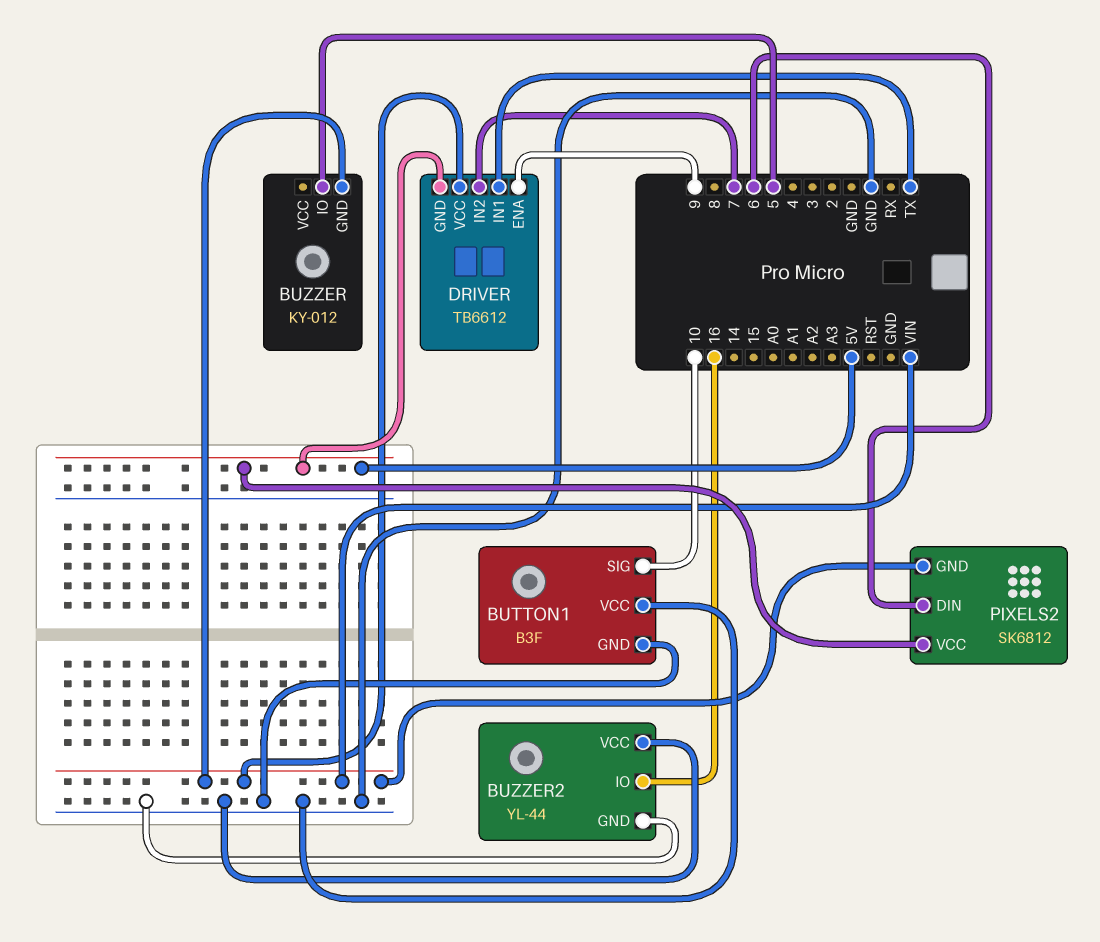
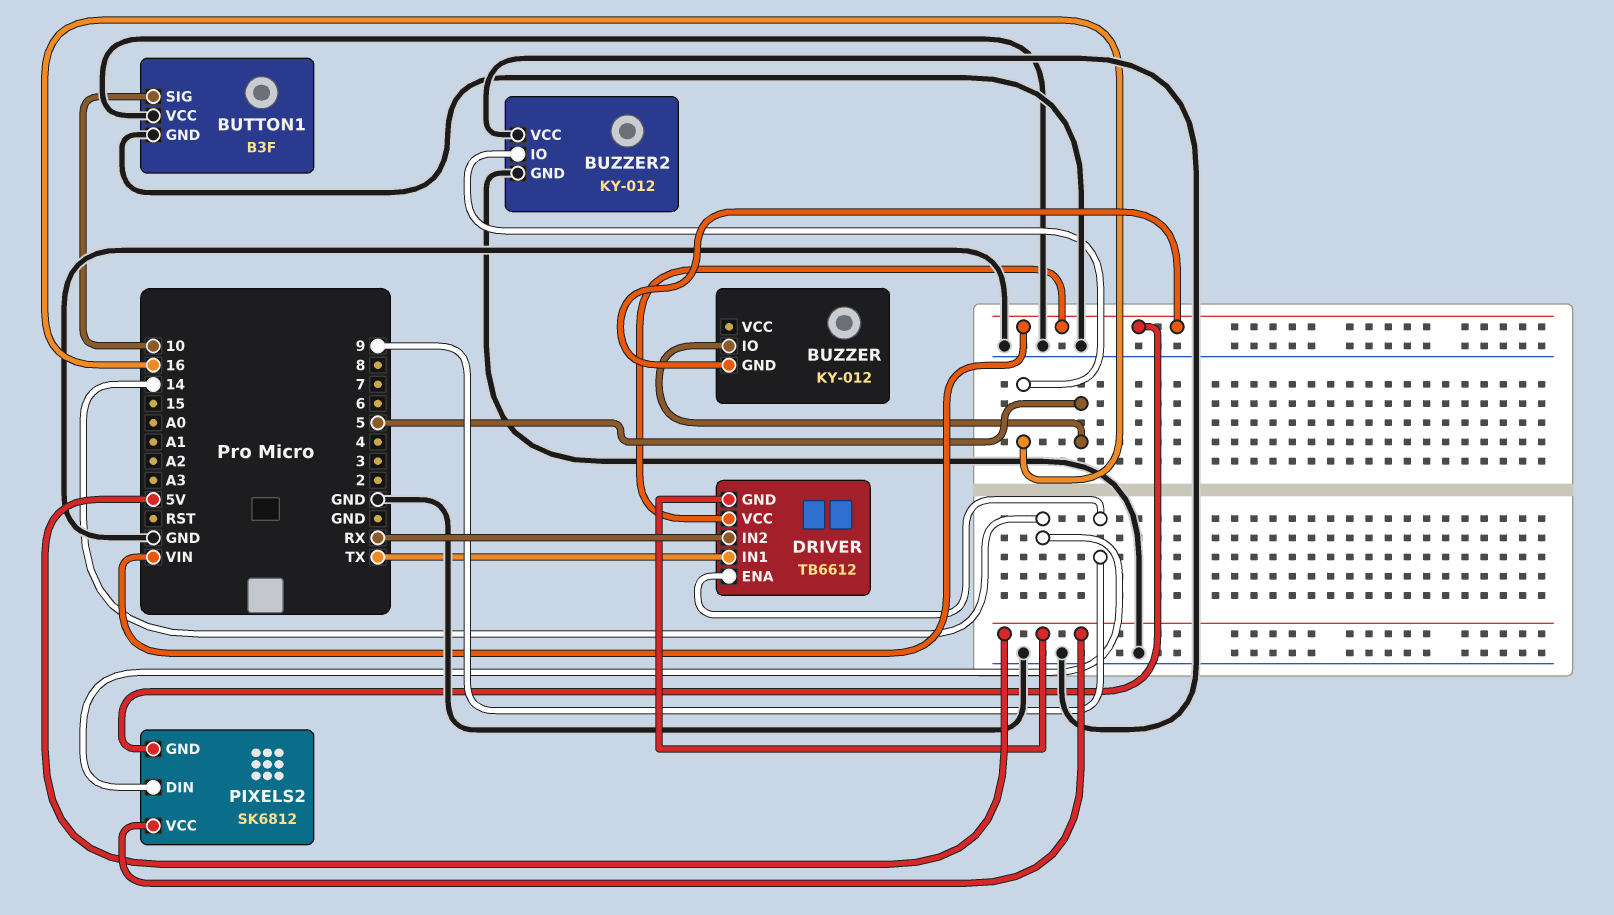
BUZZER2: YL-44 -> KY-012
DRIVER pin IN2: 7 -> RX
PIXELS2 pin DIN: 6 -> 14

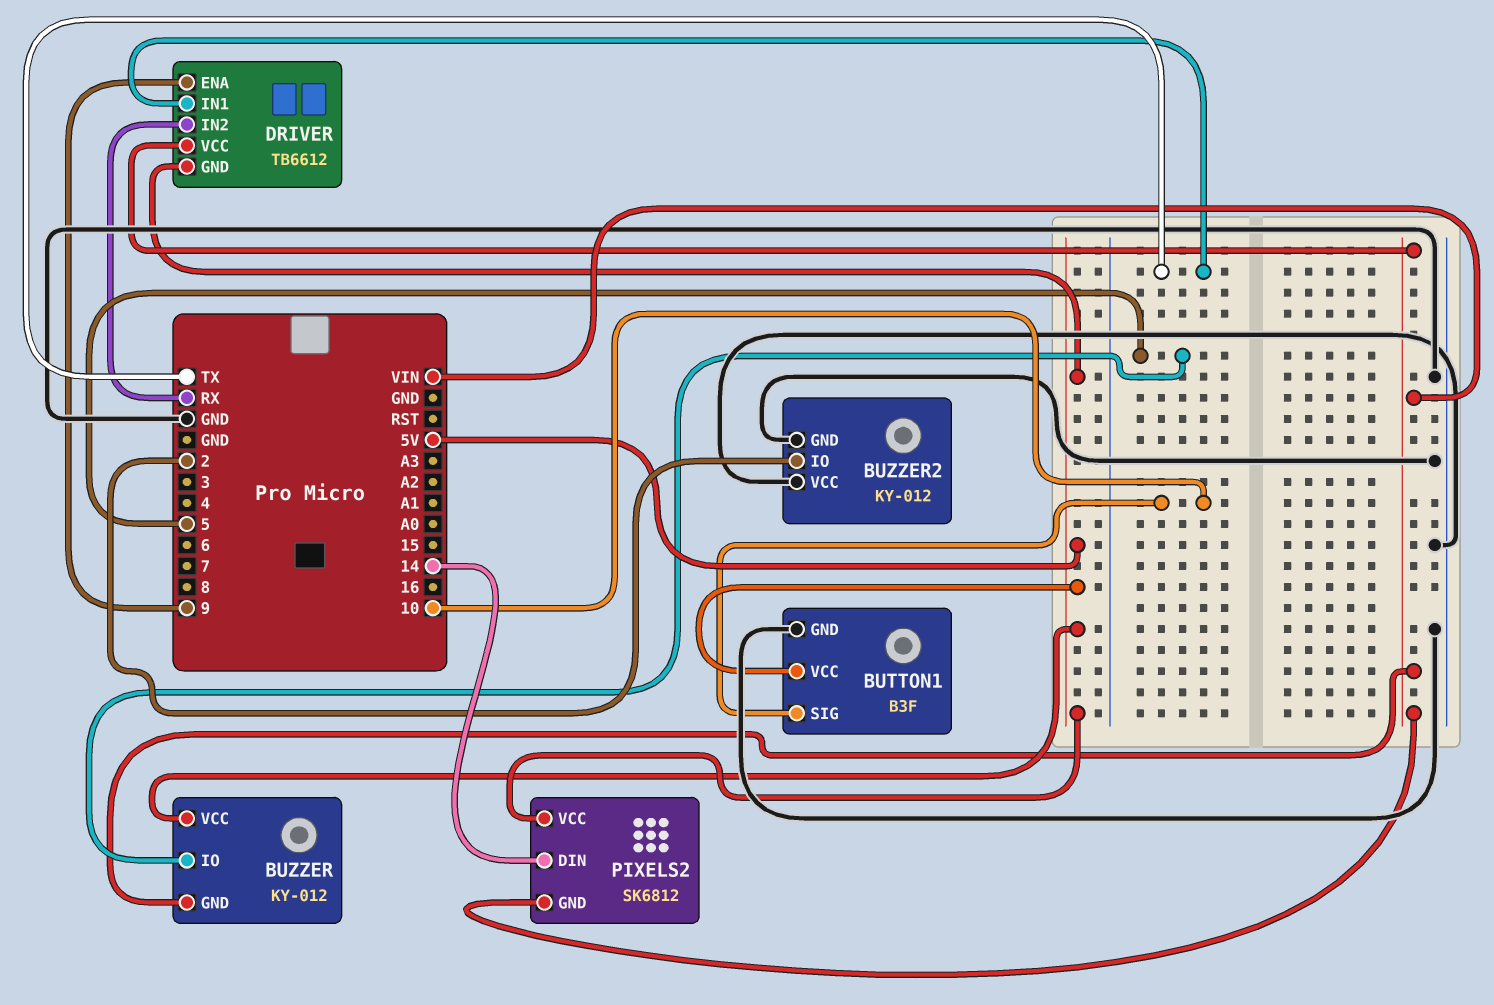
BUTTON1 pin VCC: GND -> 5V
BUZZER pin VCC: none -> 5V
BUZZER2 pin IO: 16 -> 2

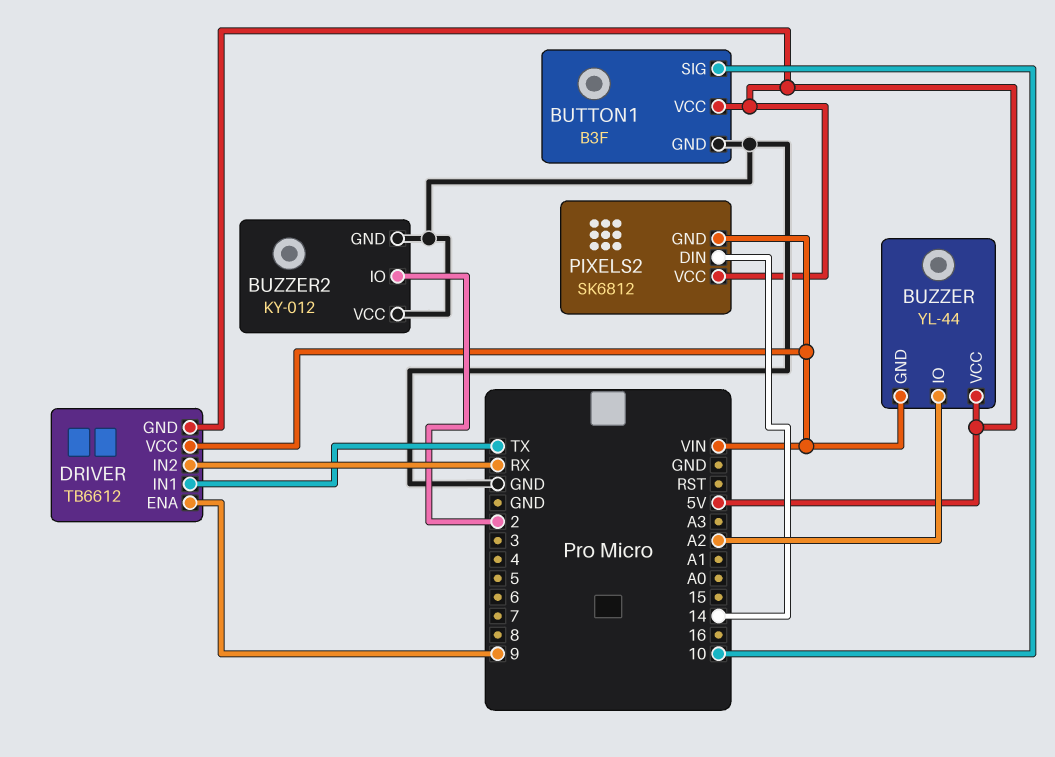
BUZZER: KY-012 -> YL-44
BUZZER pin IO: 5 -> A2

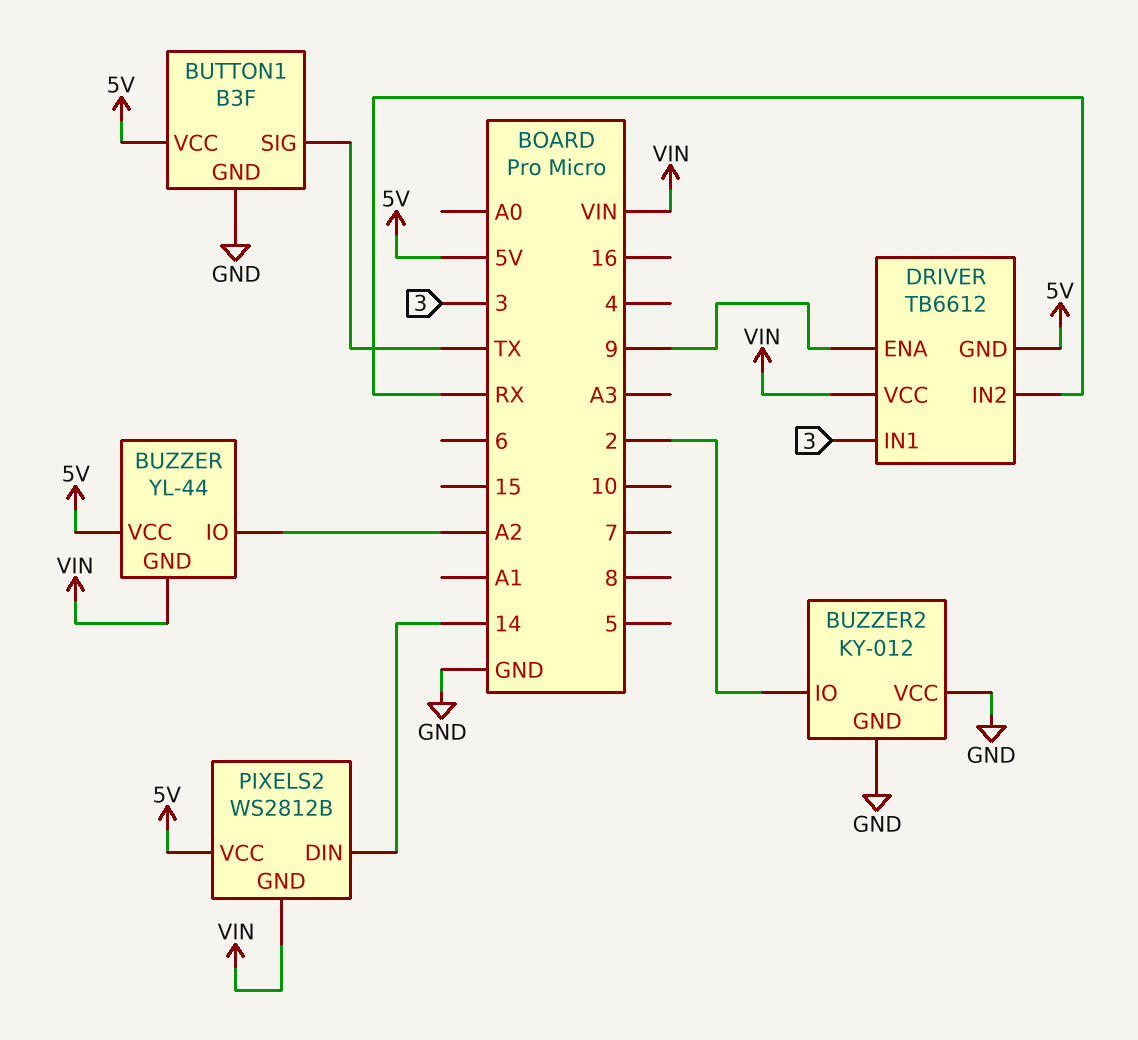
BUTTON1 pin SIG: 10 -> TX
DRIVER pin IN1: TX -> 3
PIXELS2: SK6812 -> WS2812B

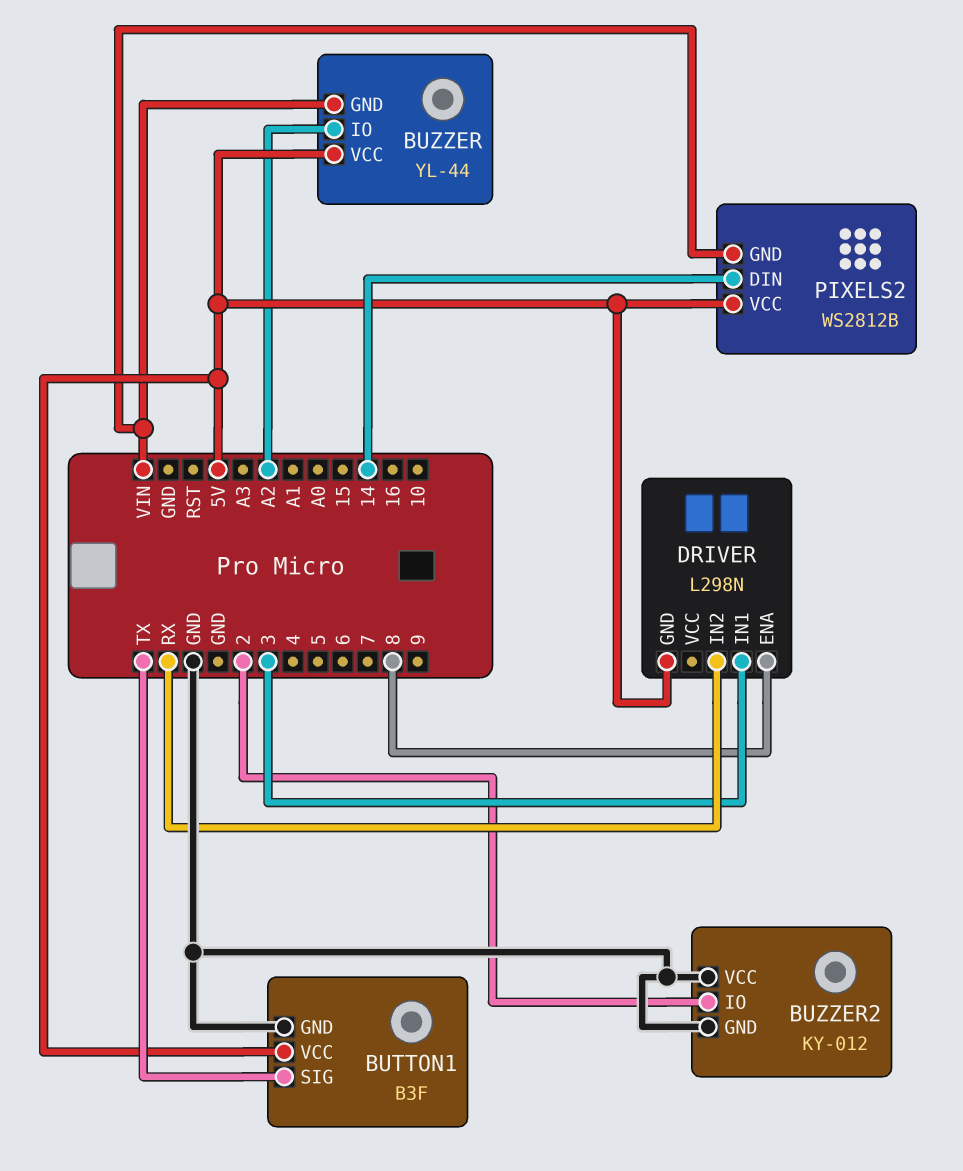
DRIVER: TB6612 -> L298N
DRIVER pin ENA: 9 -> 8
DRIVER pin VCC: VIN -> none

